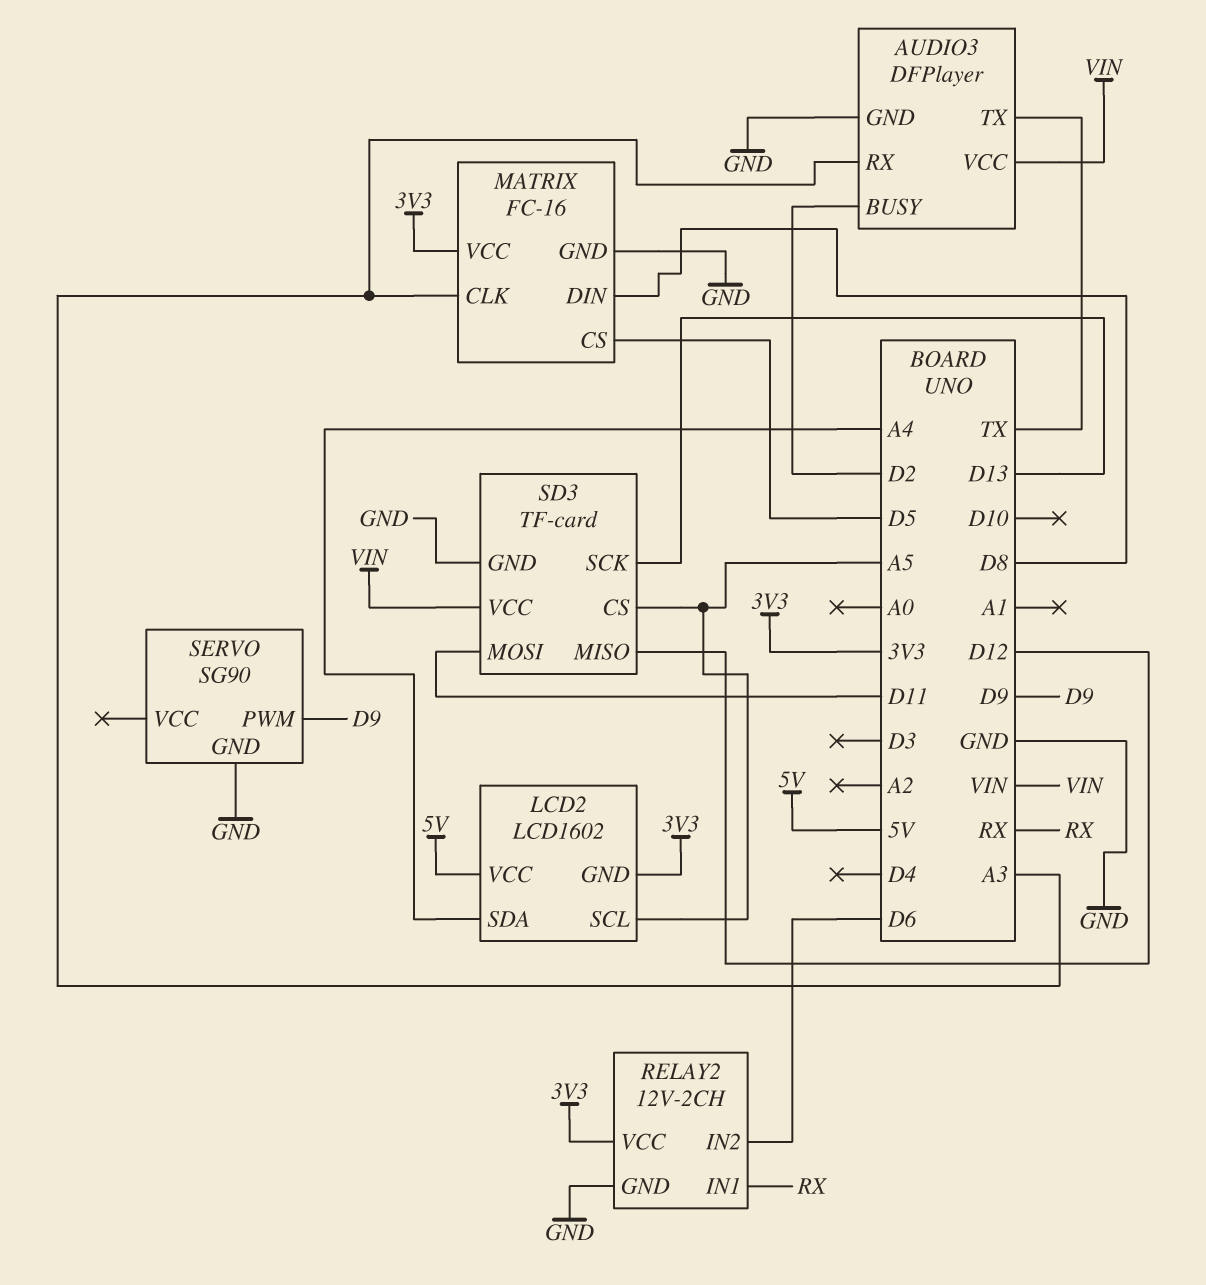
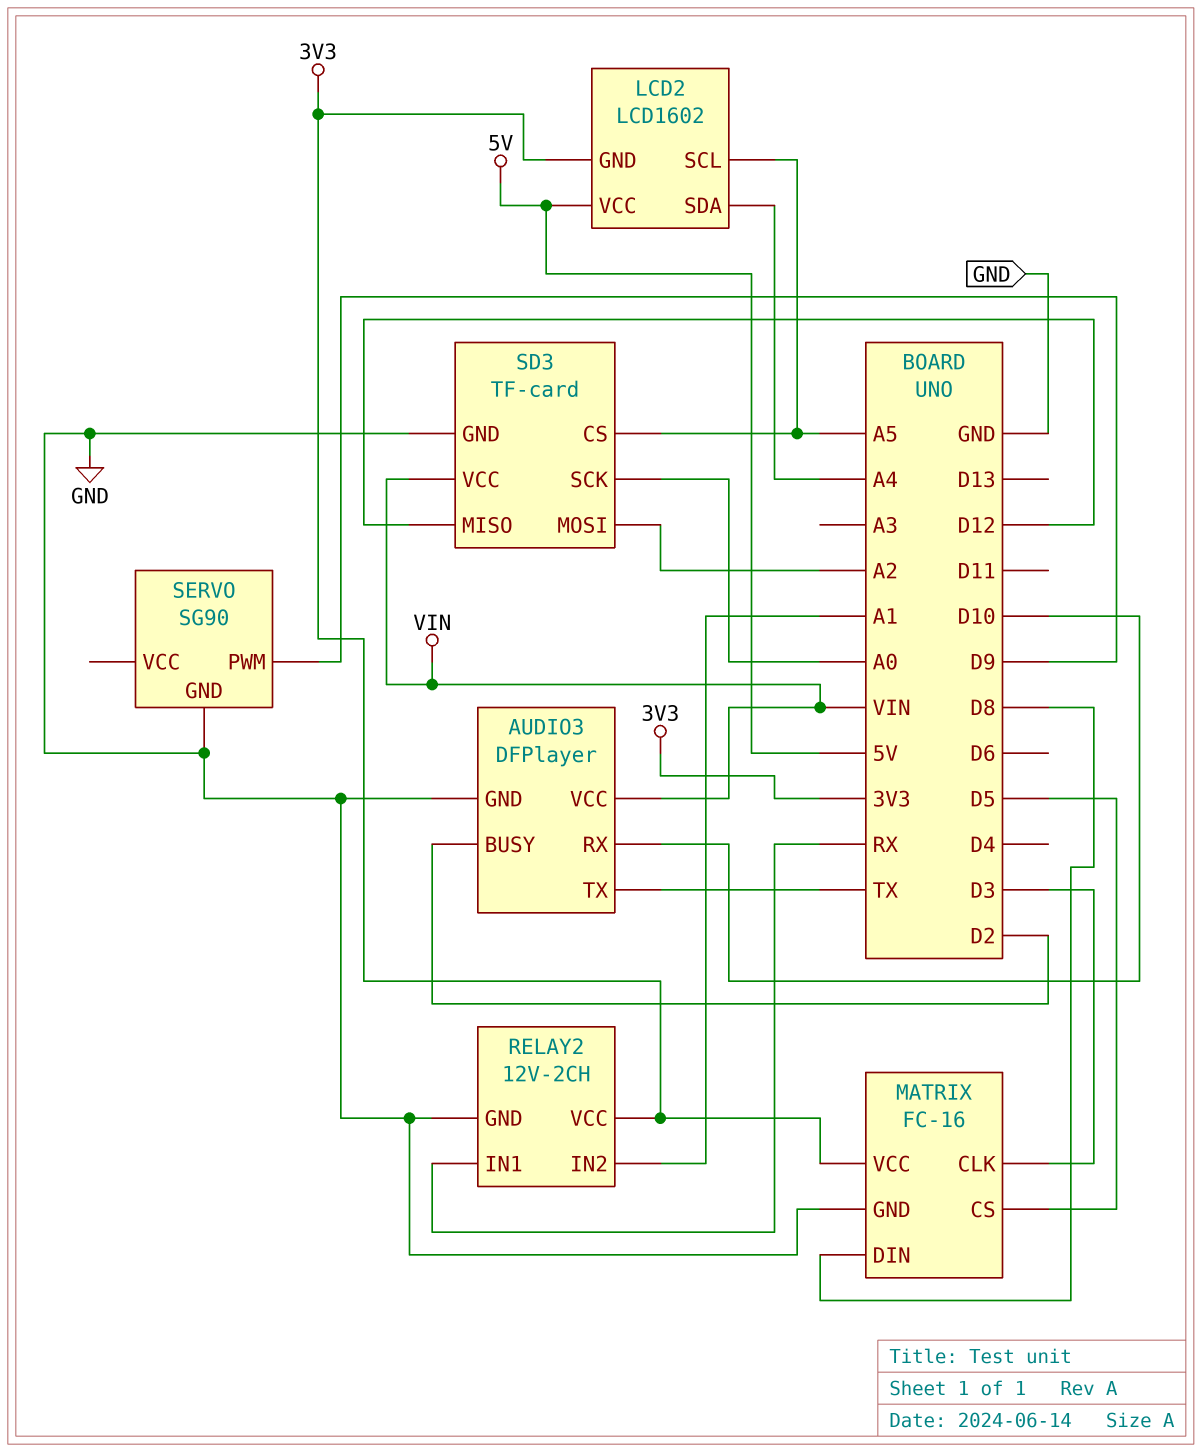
AUDIO3 pin RX: A3 -> D10
MATRIX pin CLK: A3 -> D3
RELAY2 pin IN2: D6 -> A1
SD3 pin MOSI: D11 -> A2
SD3 pin SCK: D13 -> A0

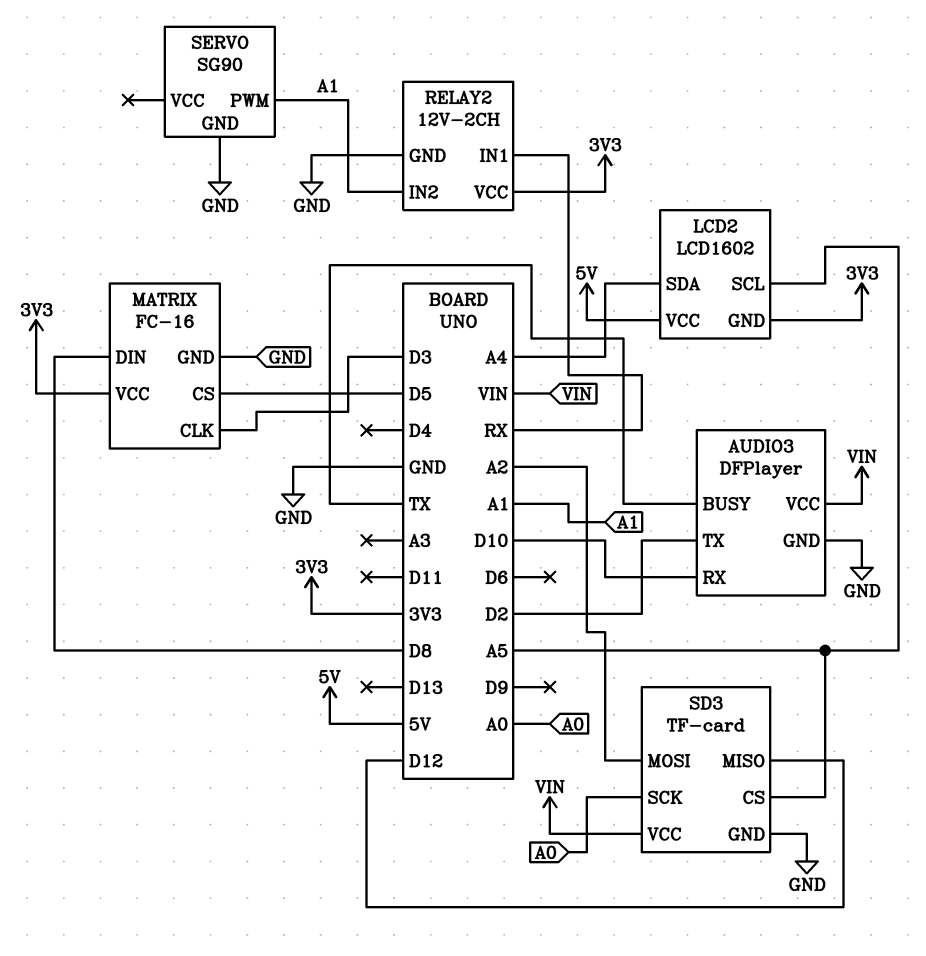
AUDIO3 pin BUSY: D2 -> TX
AUDIO3 pin TX: TX -> D2
SERVO pin PWM: D9 -> A1

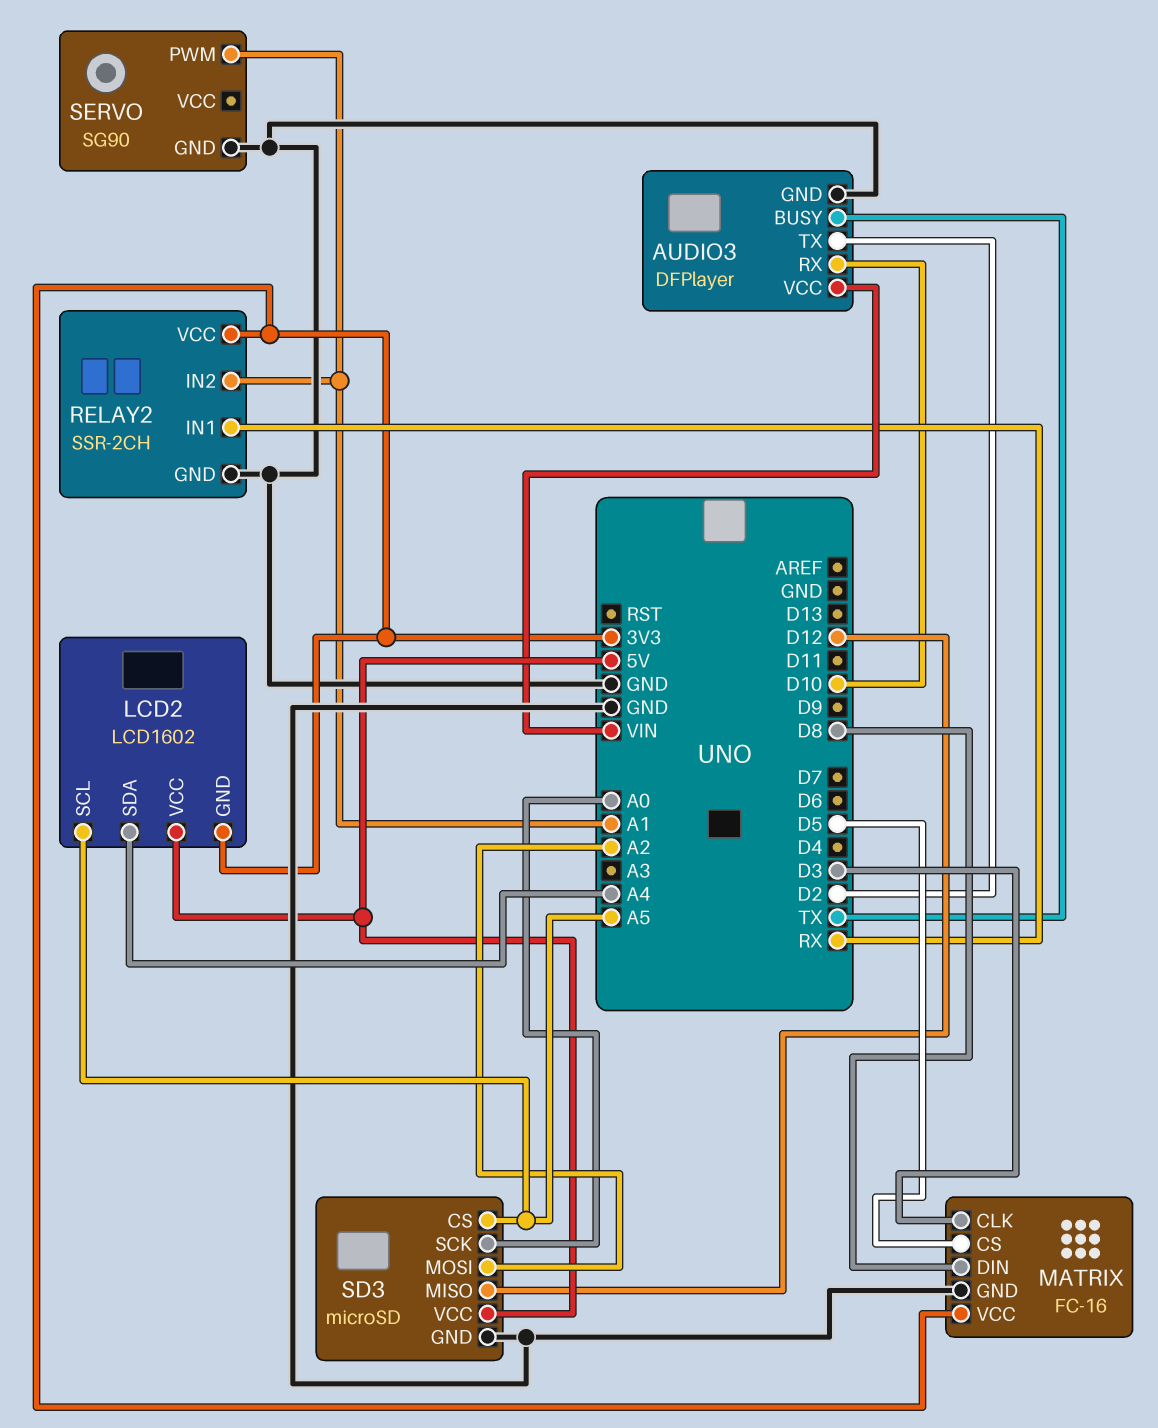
RELAY2: 12V-2CH -> SSR-2CH
SD3: TF-card -> microSD
SD3 pin VCC: VIN -> 5V

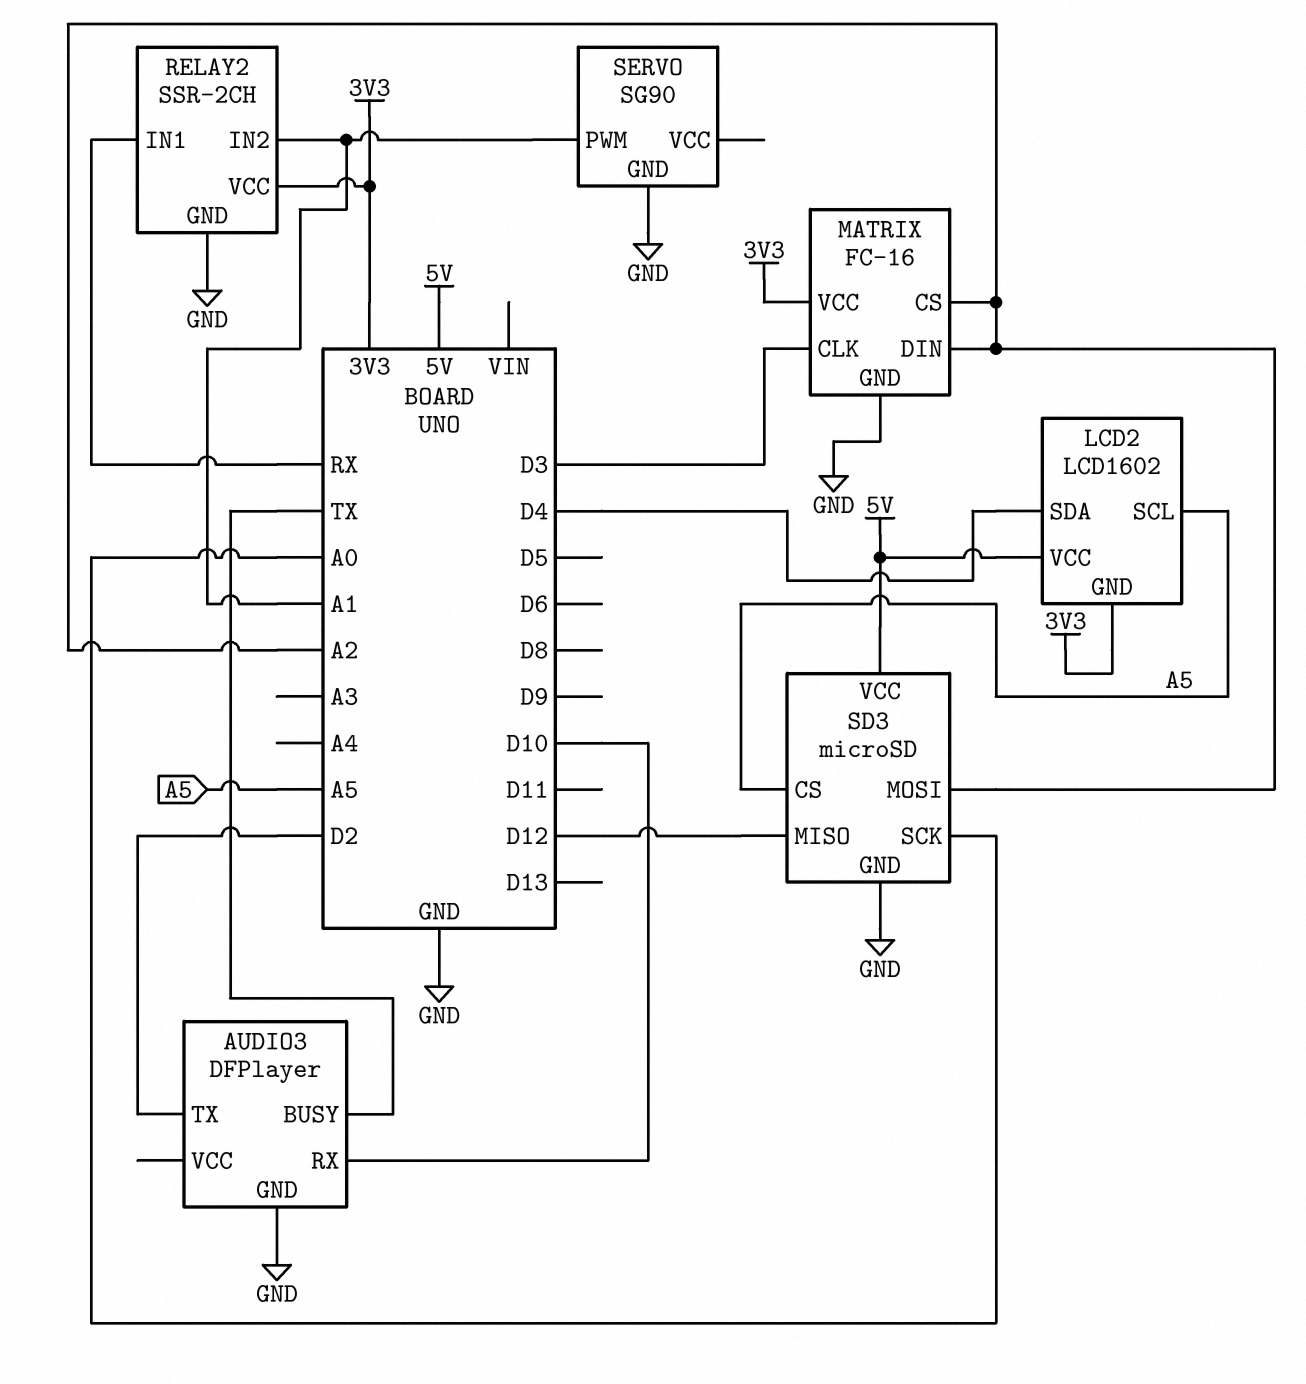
AUDIO3 pin VCC: VIN -> none
LCD2 pin SDA: A4 -> D4
MATRIX pin CS: D5 -> A2
MATRIX pin DIN: D8 -> A2

